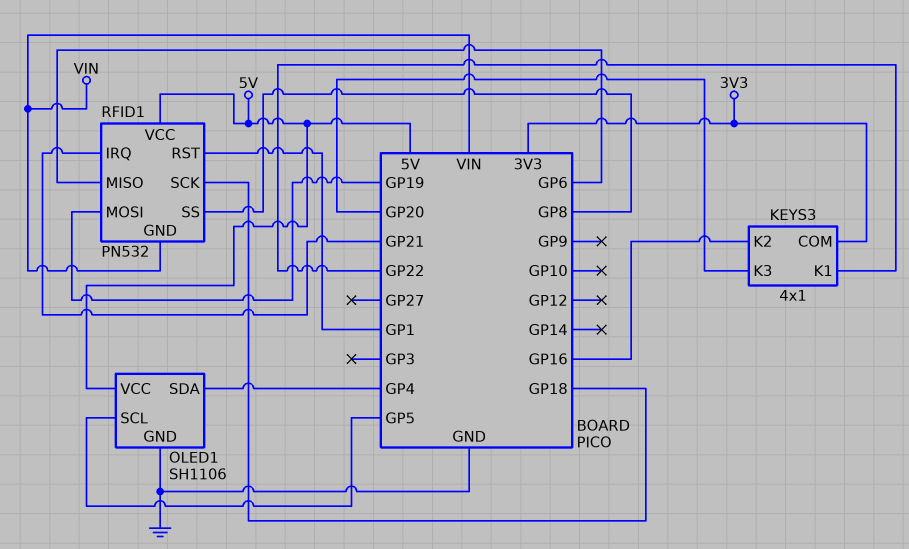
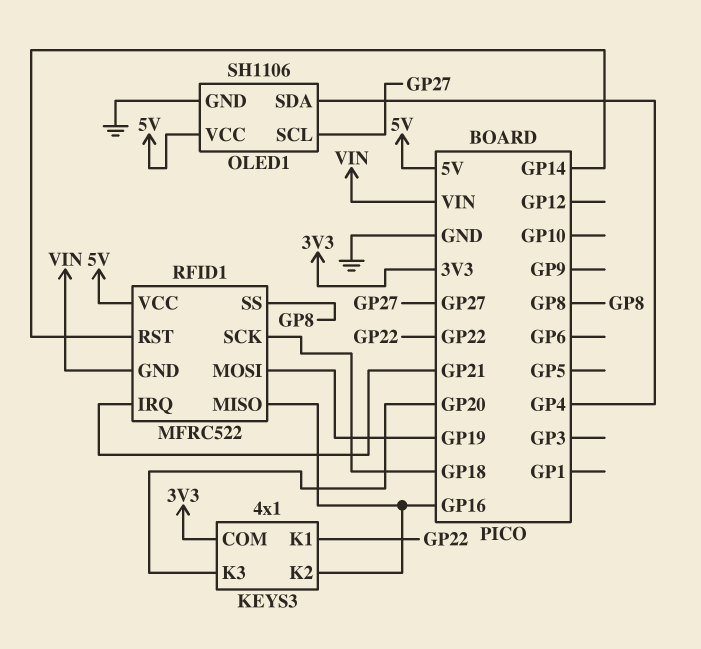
OLED1 pin SCL: GP5 -> GP27
RFID1: PN532 -> MFRC522
RFID1 pin MISO: GP6 -> GP16
RFID1 pin RST: GP1 -> GP14

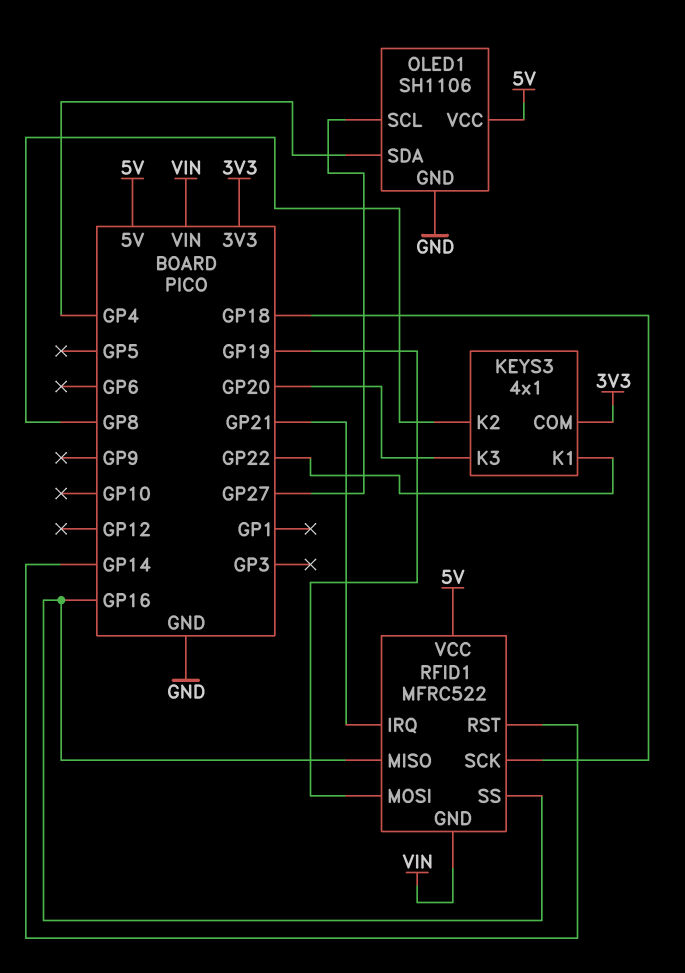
KEYS3 pin K2: GP16 -> GP8
RFID1 pin SS: GP8 -> GP16

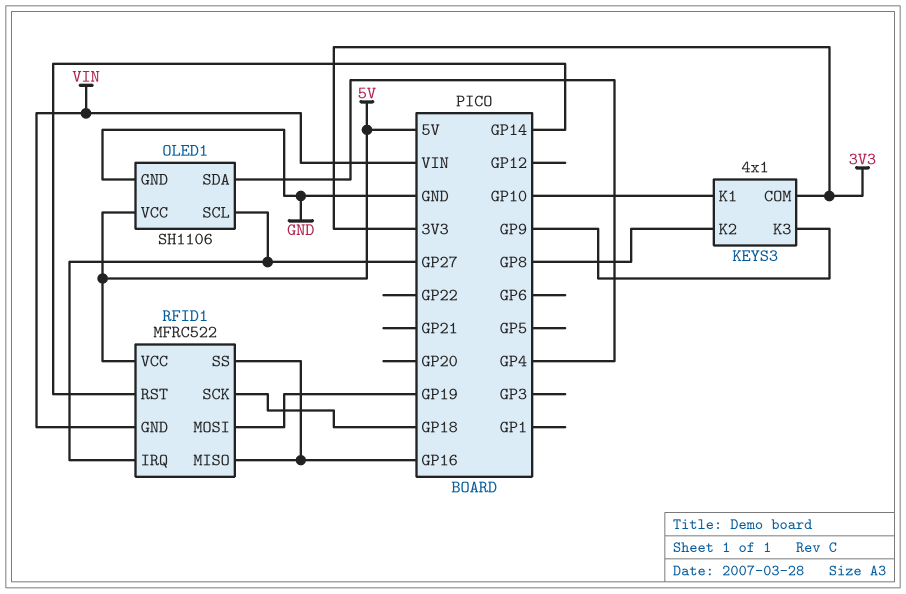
KEYS3 pin K1: GP22 -> GP10
KEYS3 pin K3: GP20 -> GP9
RFID1 pin IRQ: GP21 -> GP27

